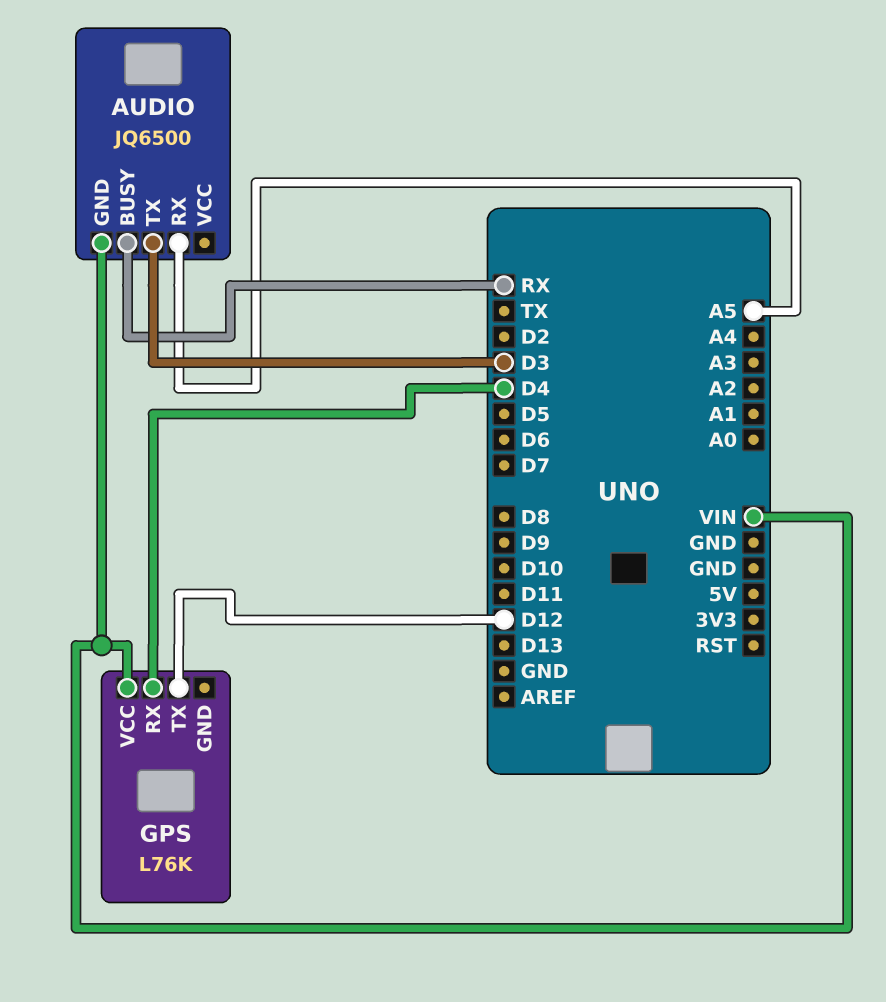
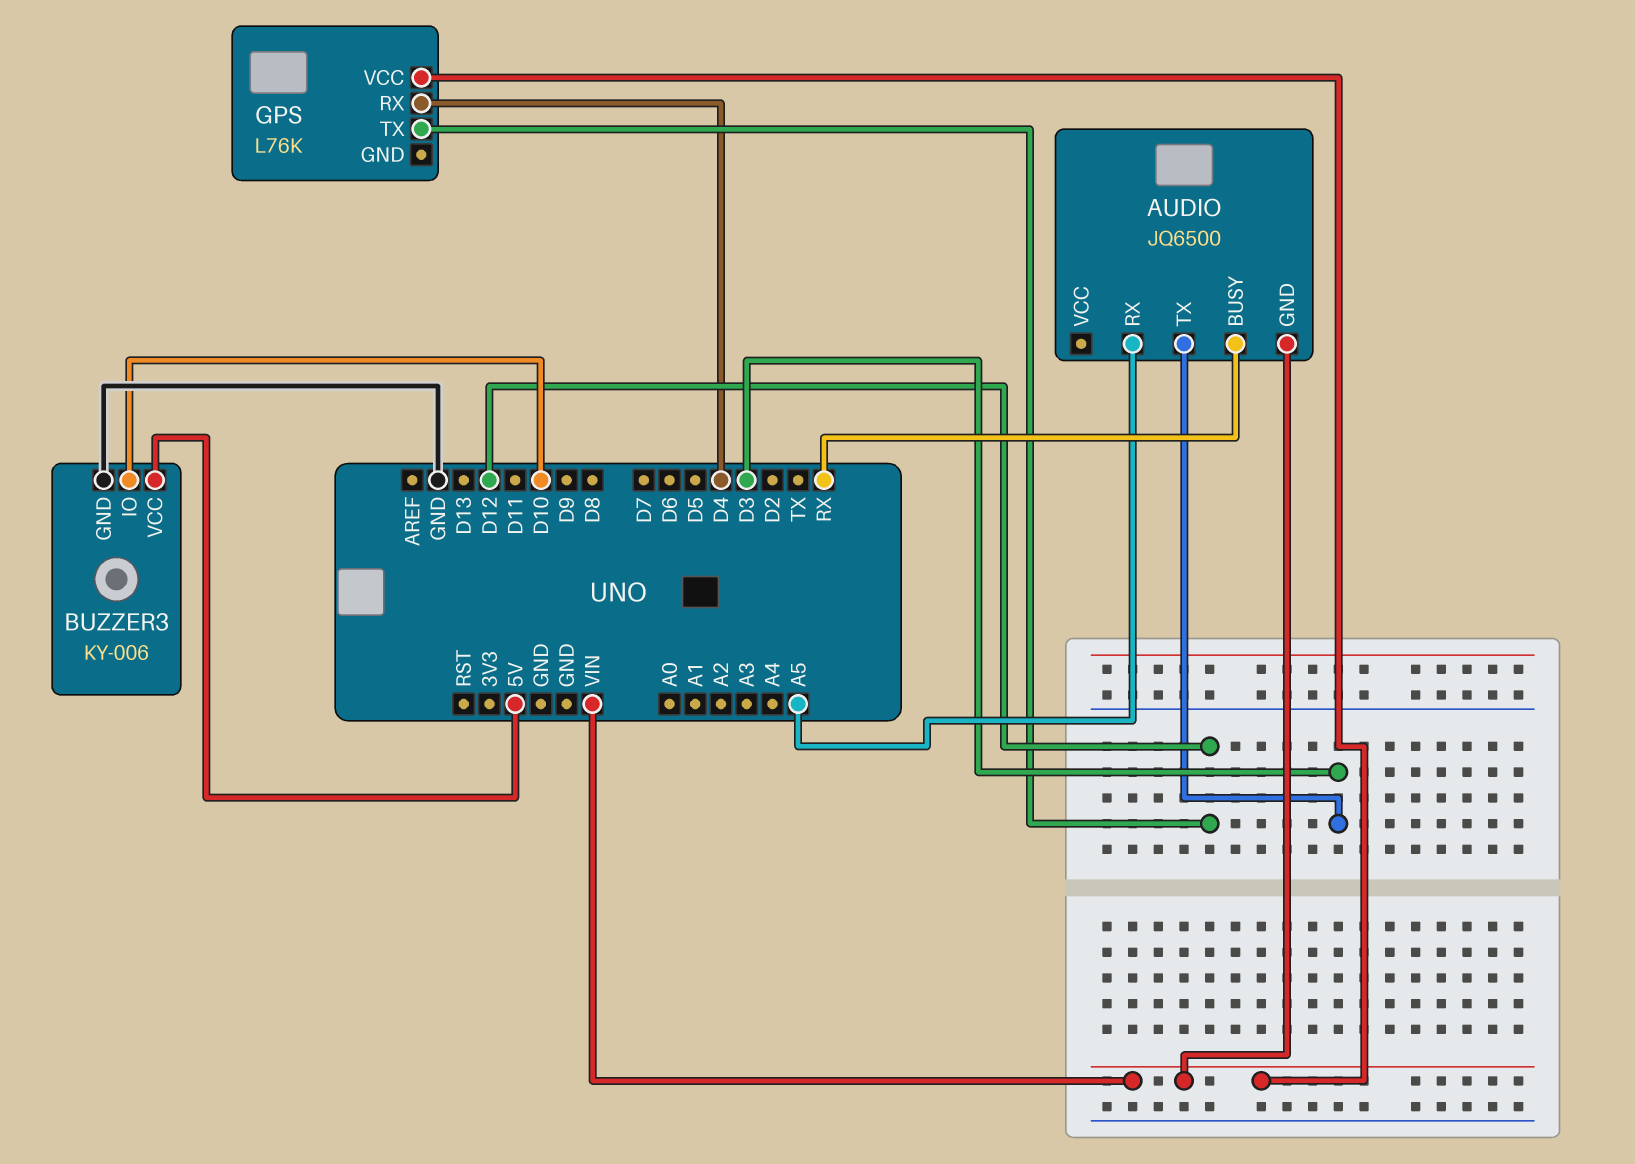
BUZZER3: none -> KY-006
BUZZER3 pin GND: none -> GND
BUZZER3 pin IO: none -> D10
BUZZER3 pin VCC: none -> 5V

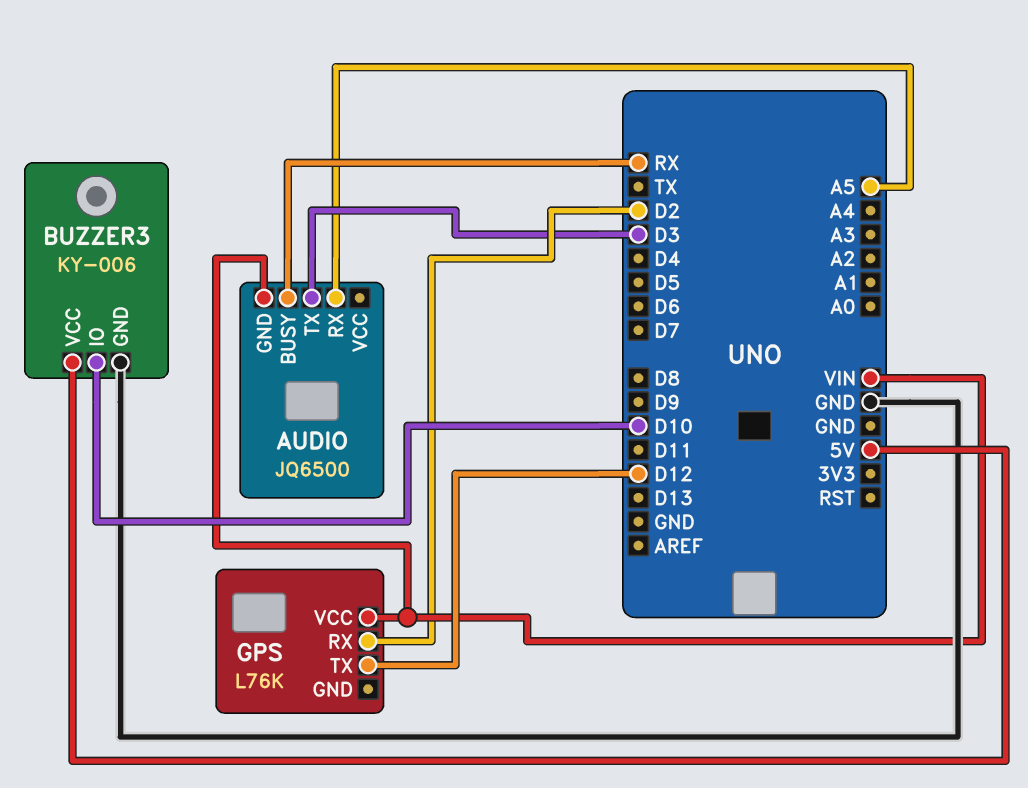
GPS pin RX: D4 -> D2

